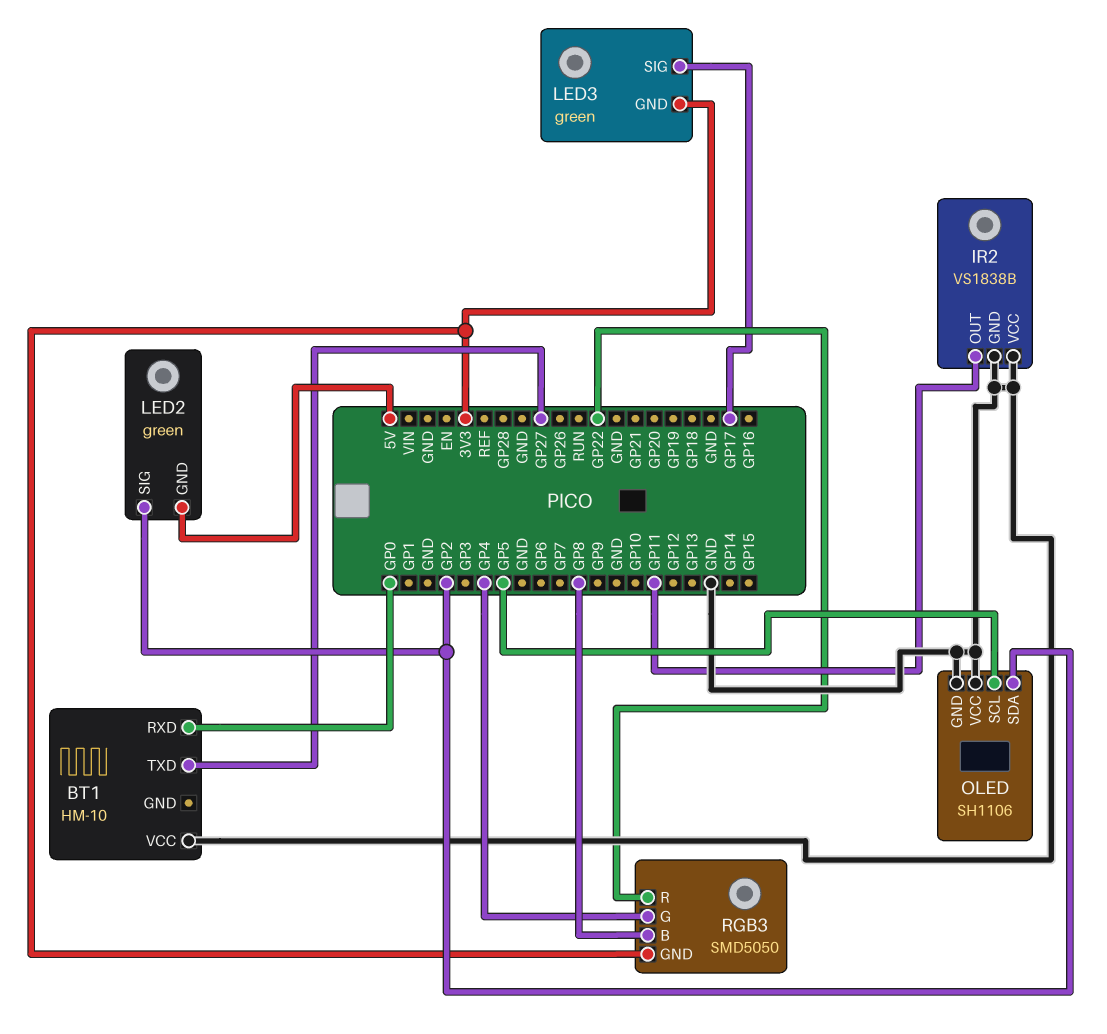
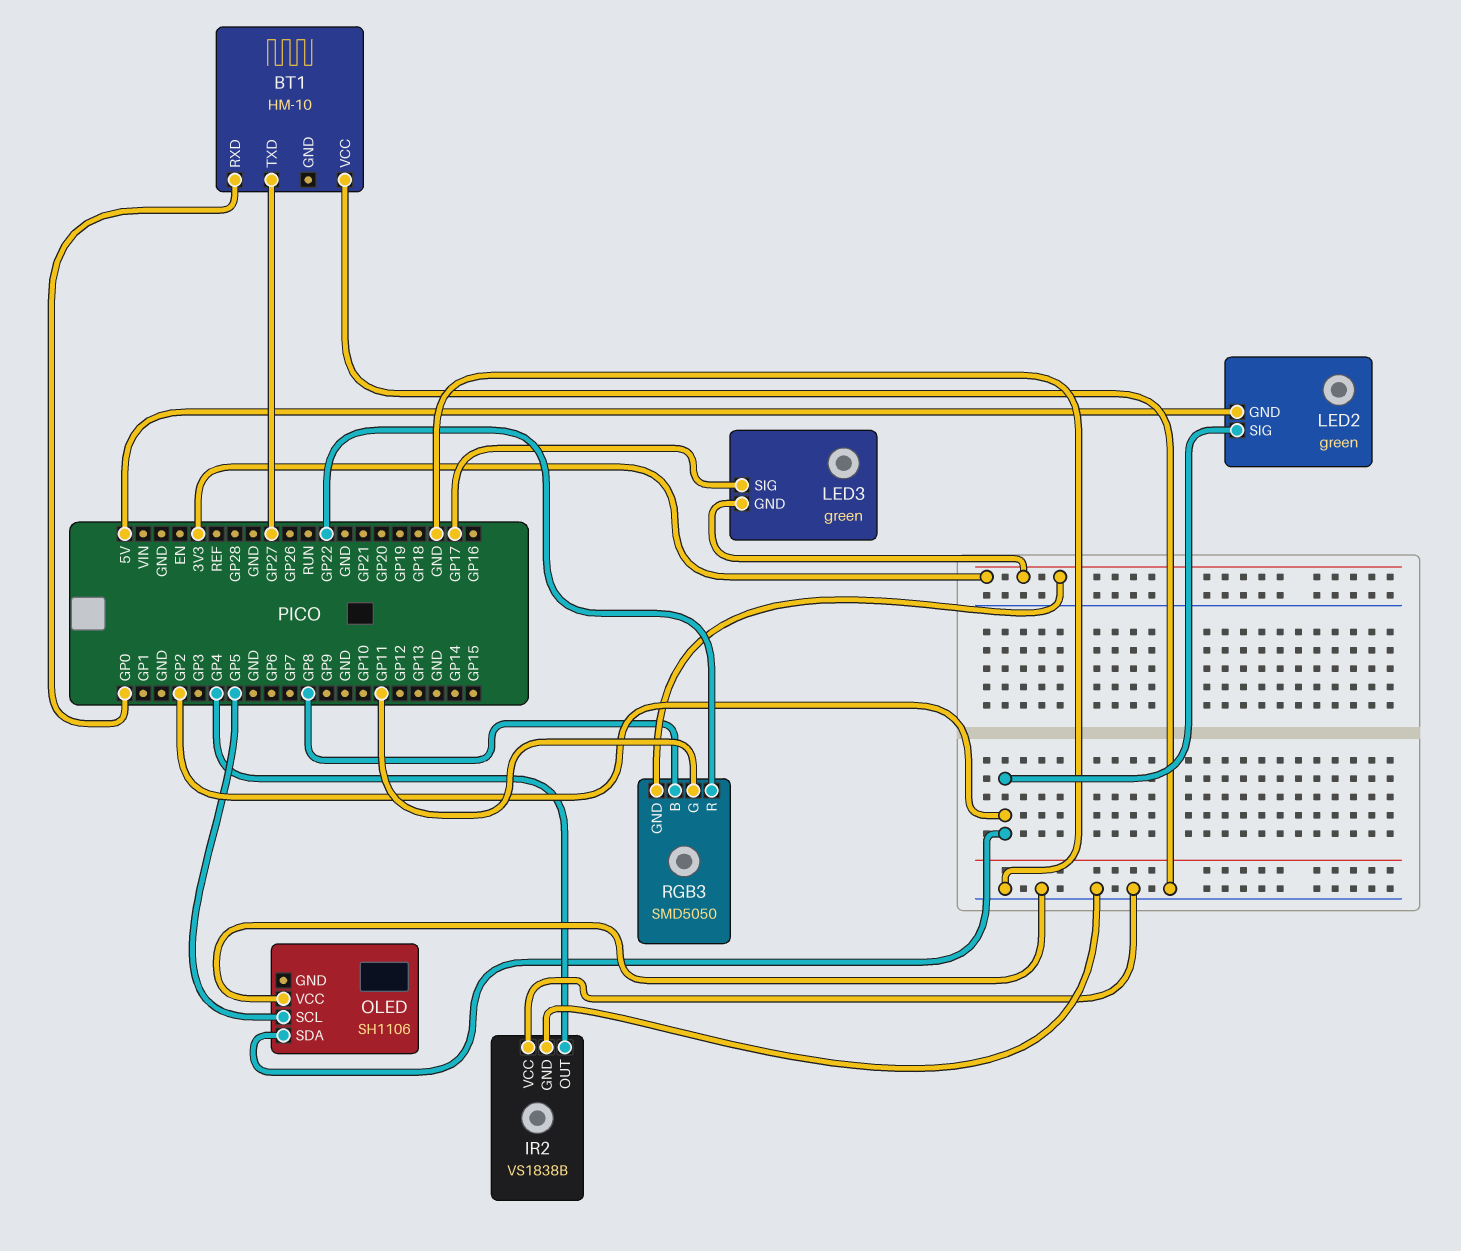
IR2 pin OUT: GP11 -> GP4
OLED pin GND: GND -> none
RGB3 pin G: GP4 -> GP11

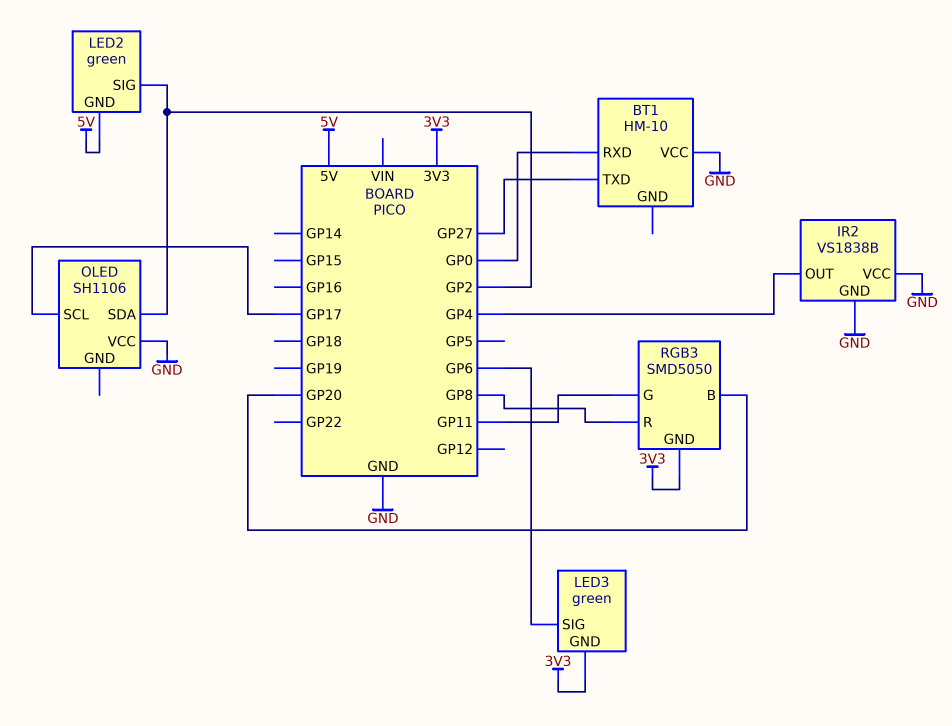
LED3 pin SIG: GP17 -> GP6
OLED pin SCL: GP5 -> GP17
RGB3 pin B: GP8 -> GP20
RGB3 pin R: GP22 -> GP8

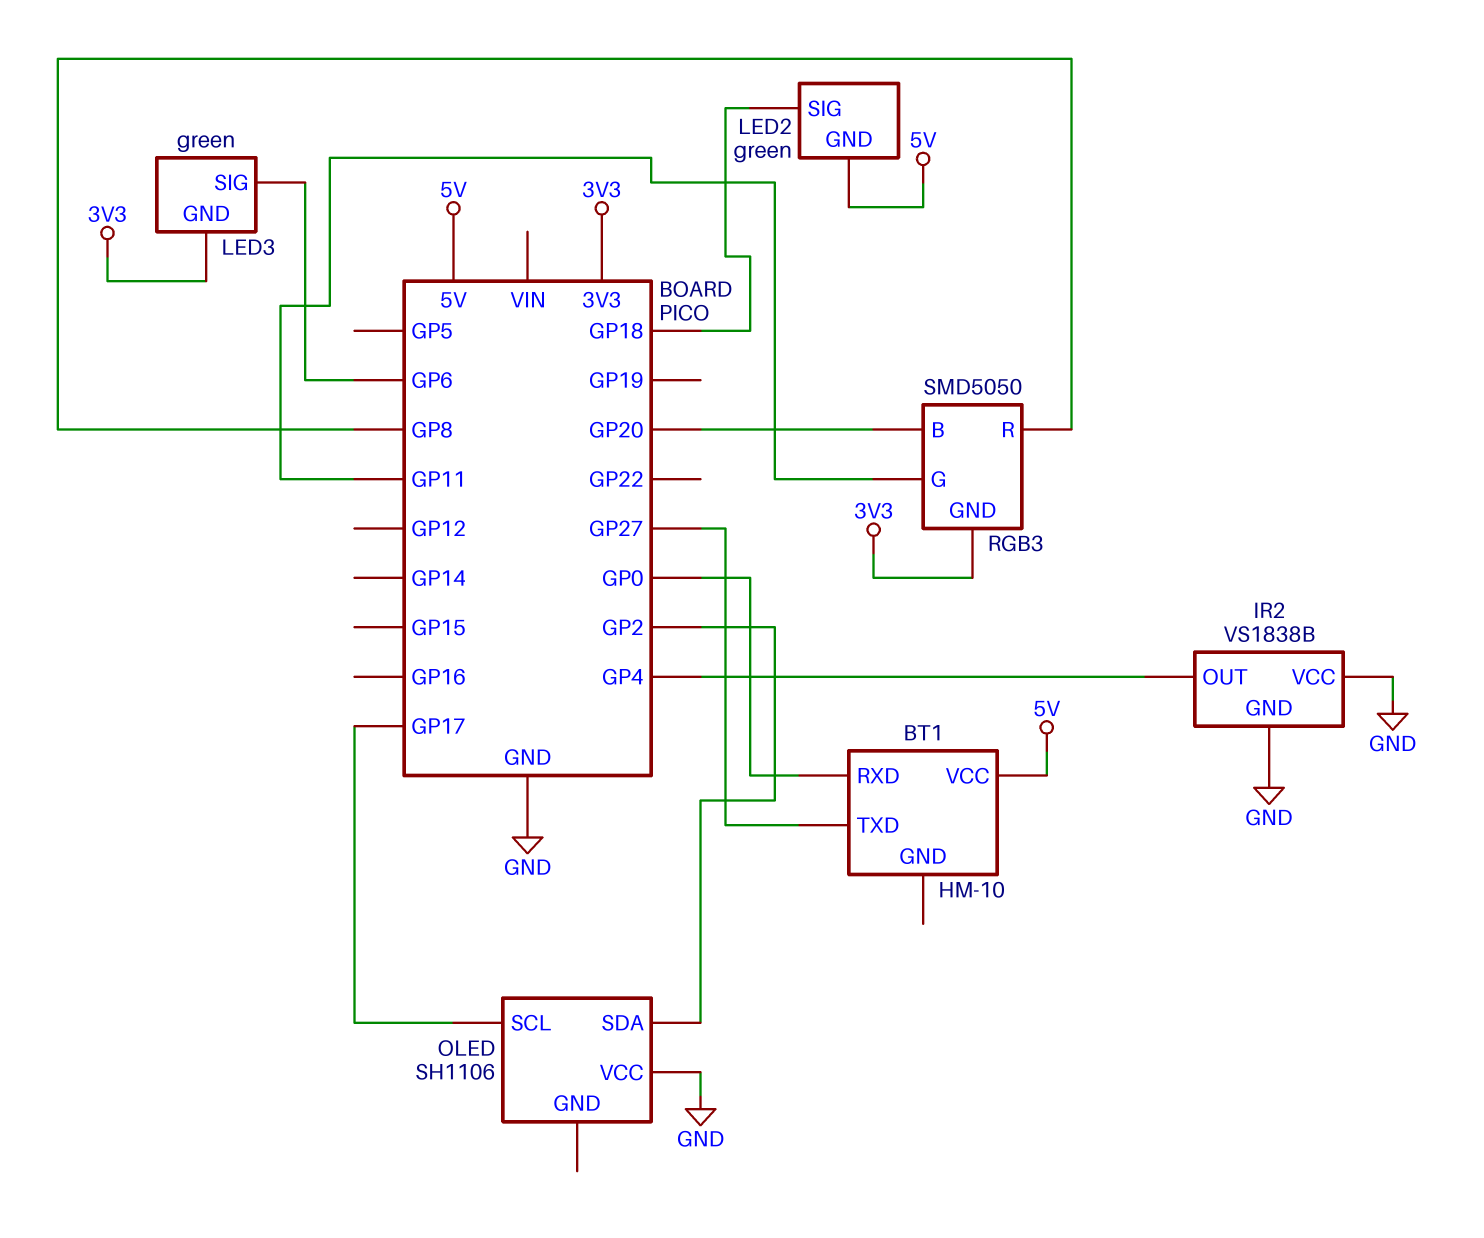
BT1 pin VCC: GND -> 5V
LED2 pin SIG: GP2 -> GP18

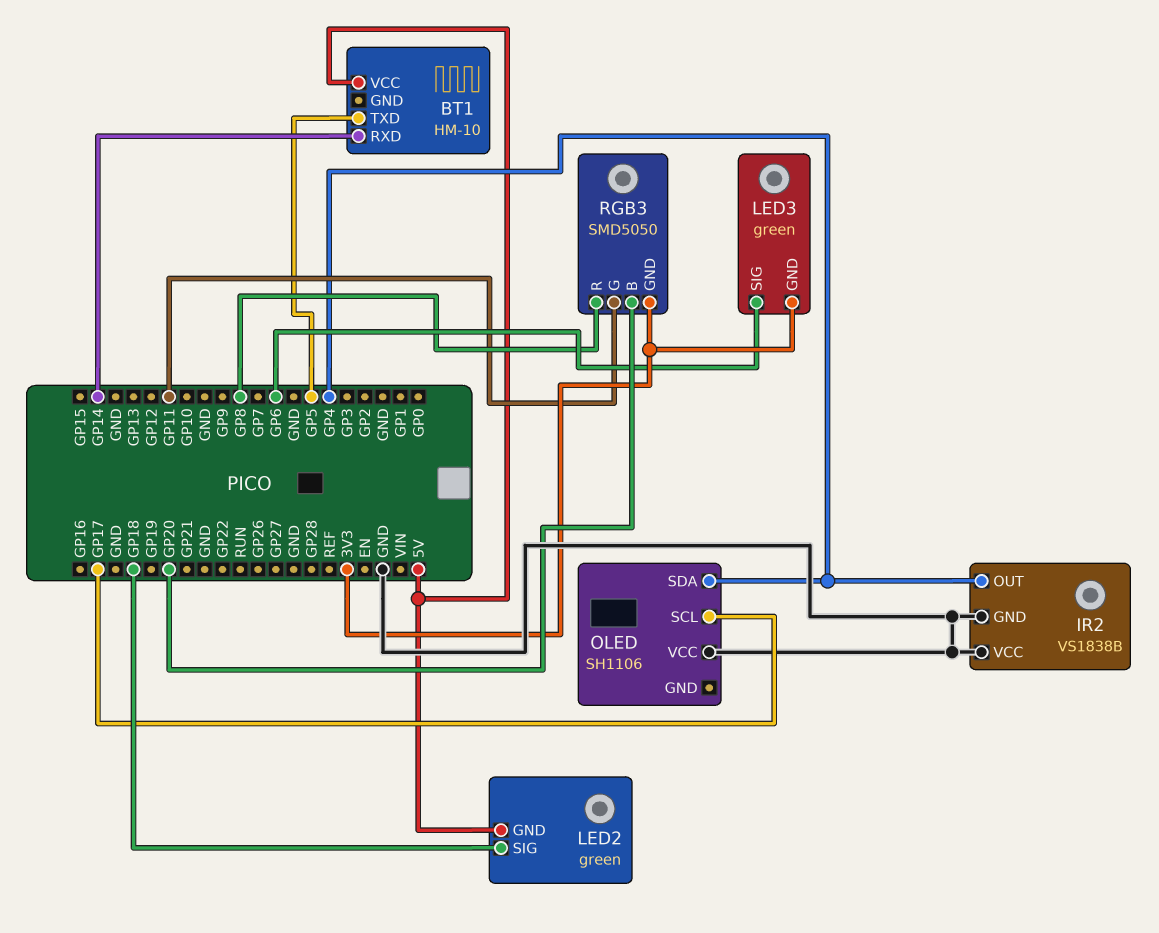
BT1 pin RXD: GP0 -> GP14
BT1 pin TXD: GP27 -> GP5
OLED pin SDA: GP2 -> GP4

